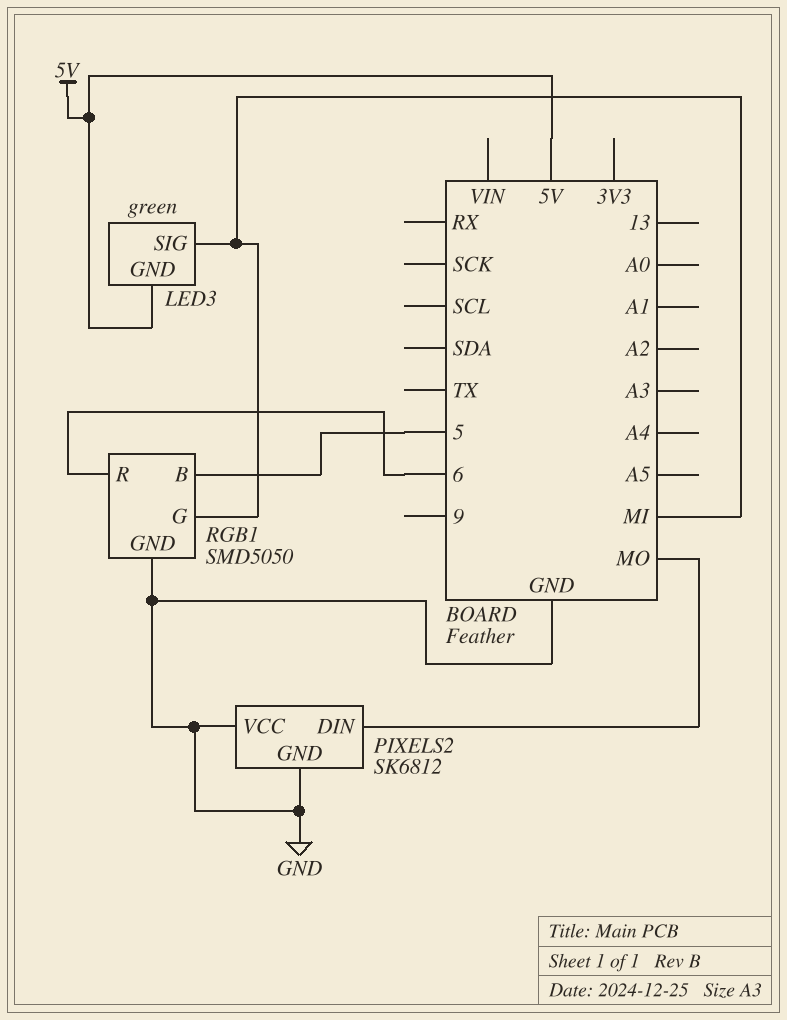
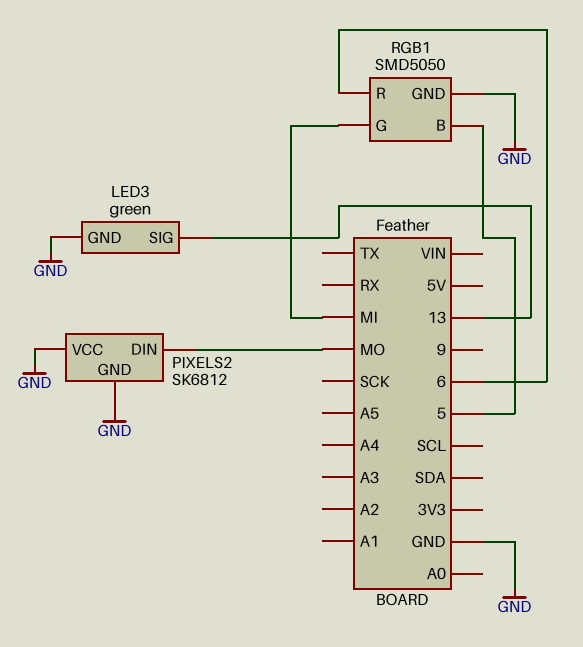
LED3 pin GND: 5V -> GND
LED3 pin SIG: MI -> 13

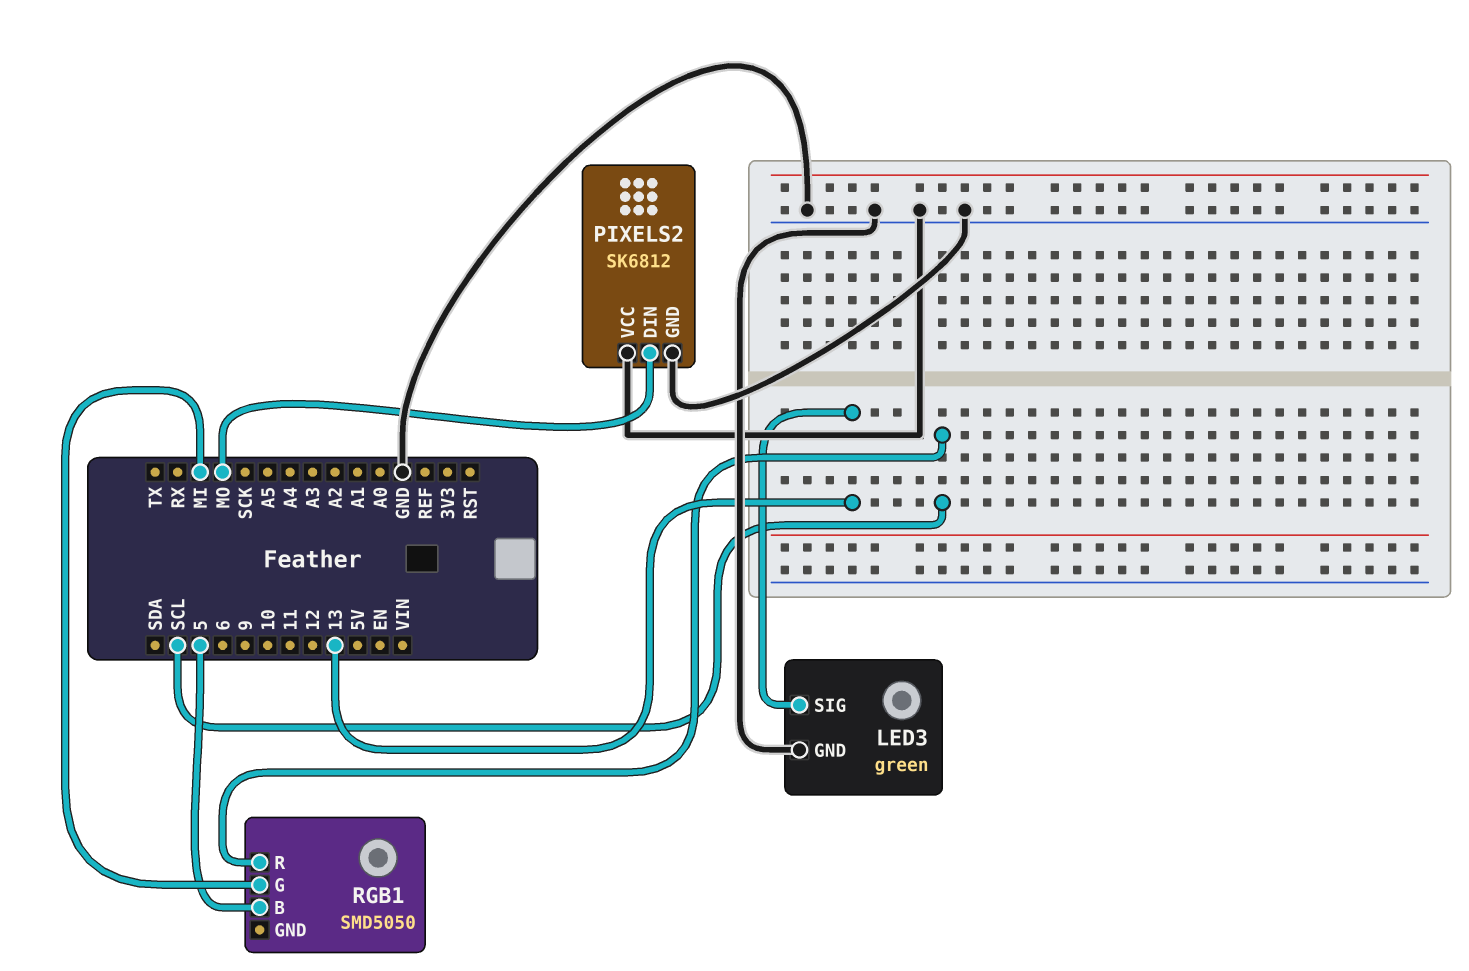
RGB1 pin GND: GND -> none
RGB1 pin R: 6 -> SCL

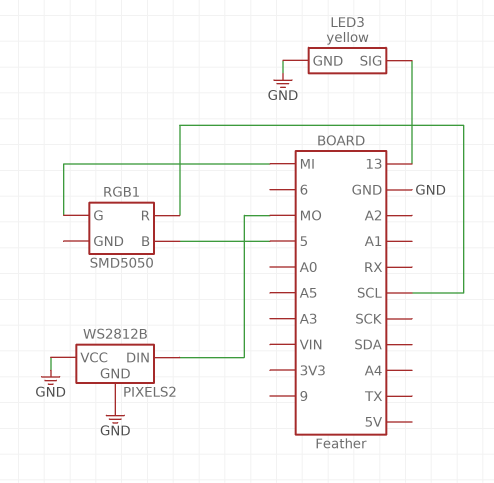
LED3: green -> yellow
PIXELS2: SK6812 -> WS2812B

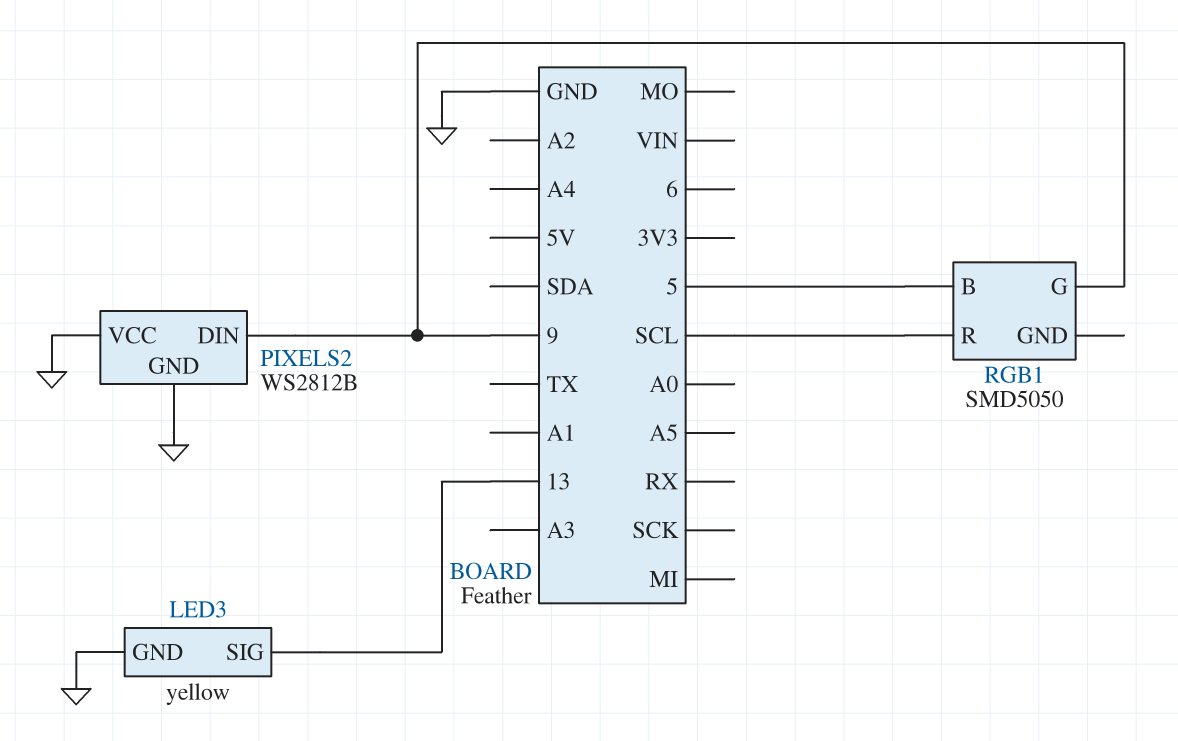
PIXELS2 pin DIN: MO -> 9
RGB1 pin G: MI -> 9

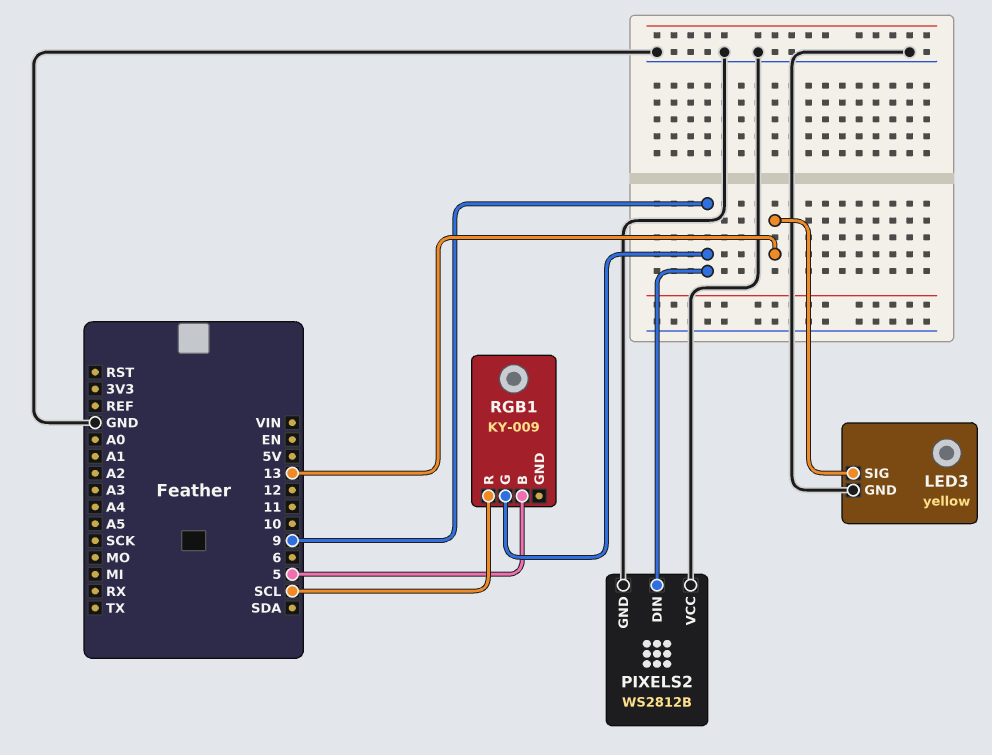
RGB1: SMD5050 -> KY-009

